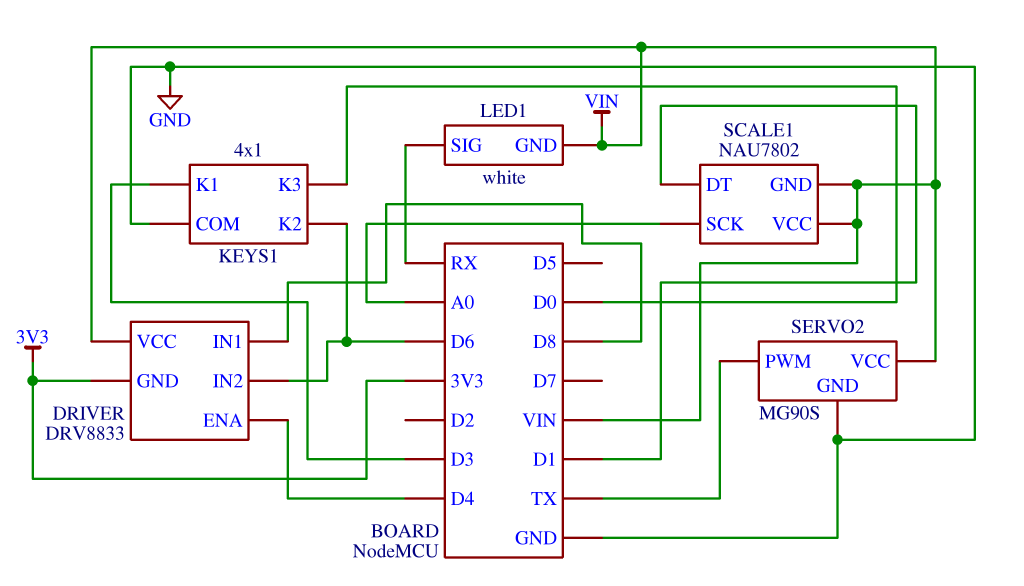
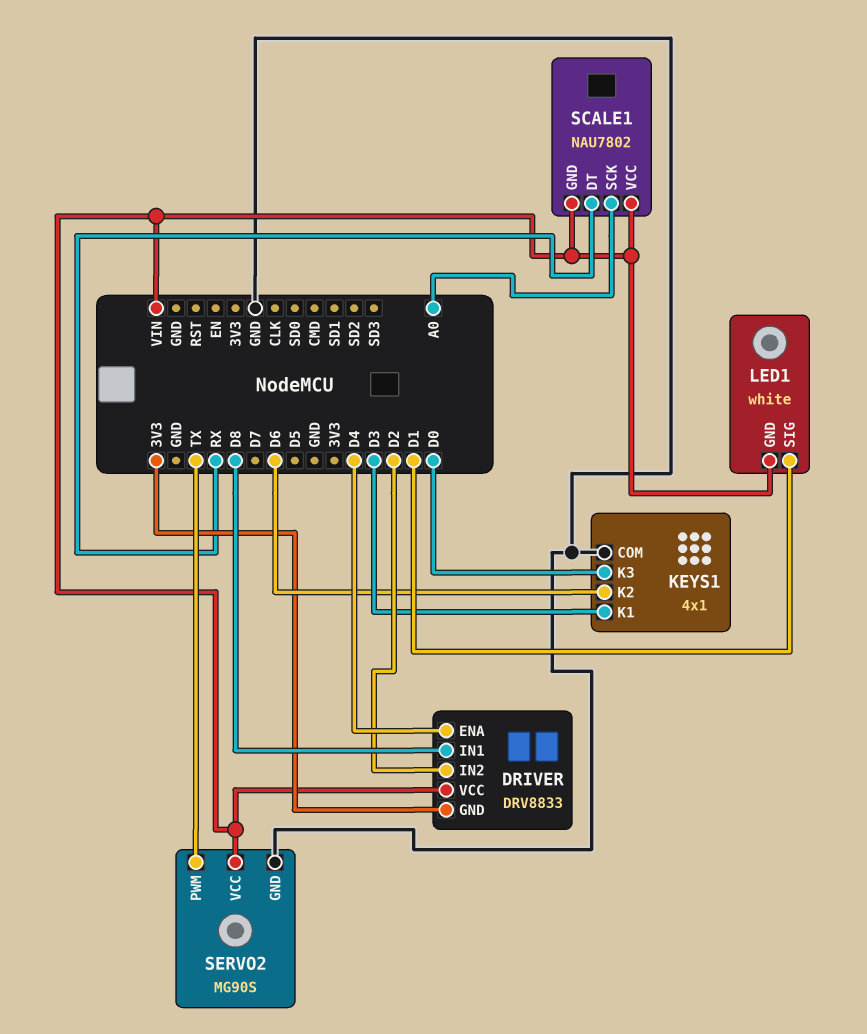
DRIVER pin IN2: D6 -> D2
LED1 pin SIG: RX -> D1
SCALE1 pin DT: D1 -> RX

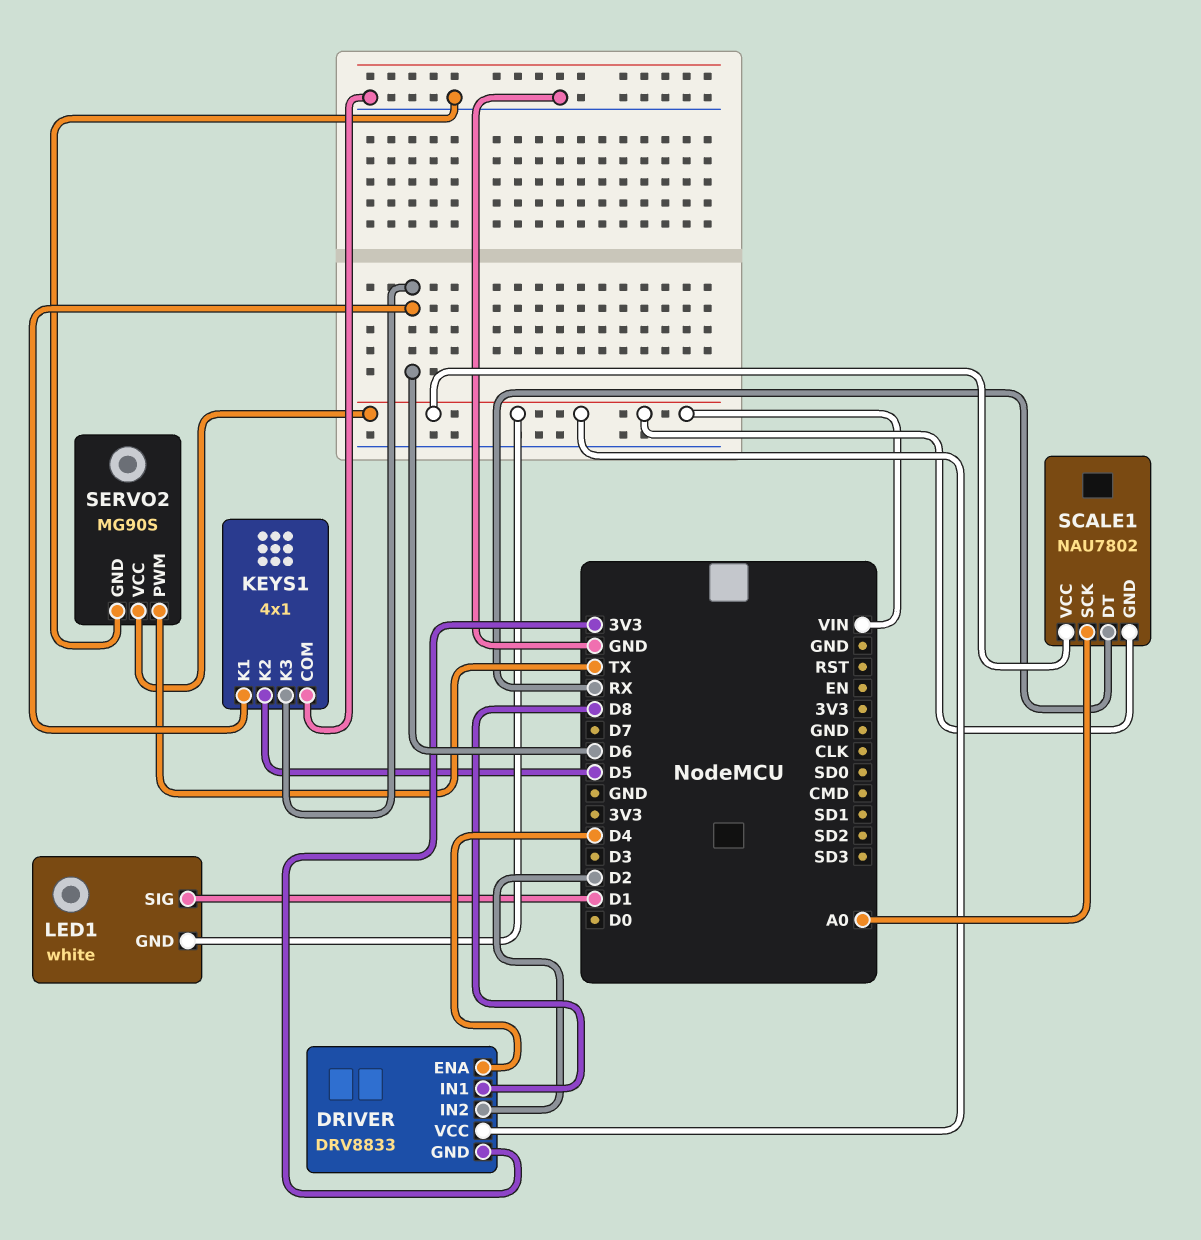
KEYS1 pin K1: D3 -> D6
KEYS1 pin K2: D6 -> D5
KEYS1 pin K3: D0 -> D6

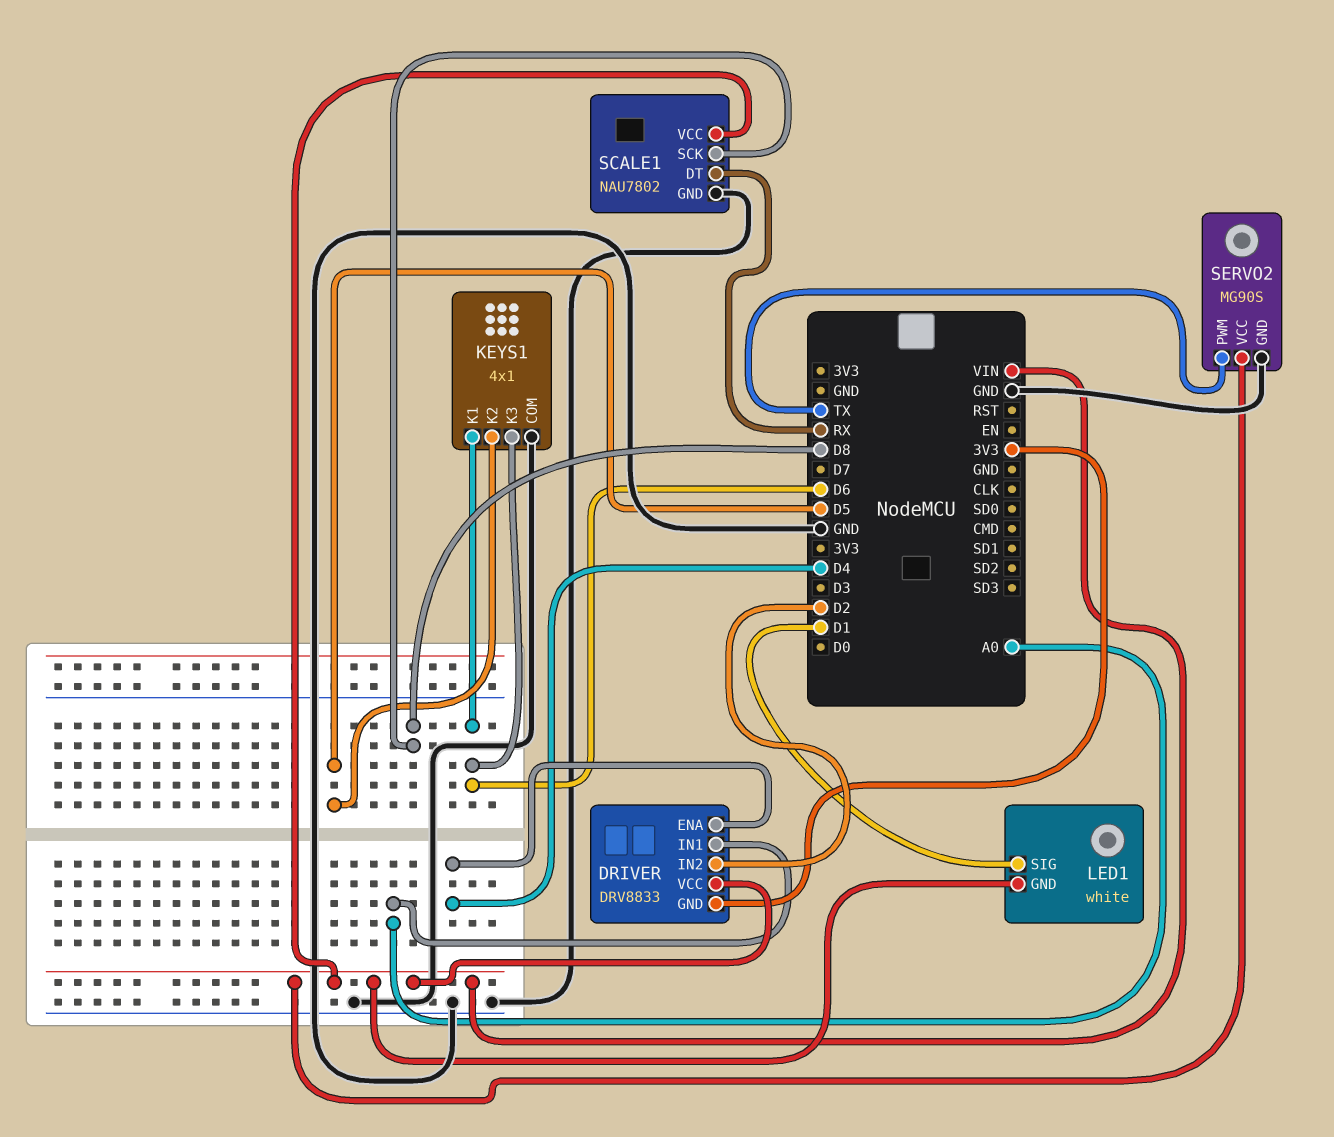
DRIVER pin IN1: D8 -> A0
SCALE1 pin GND: VIN -> GND
SCALE1 pin SCK: A0 -> D8

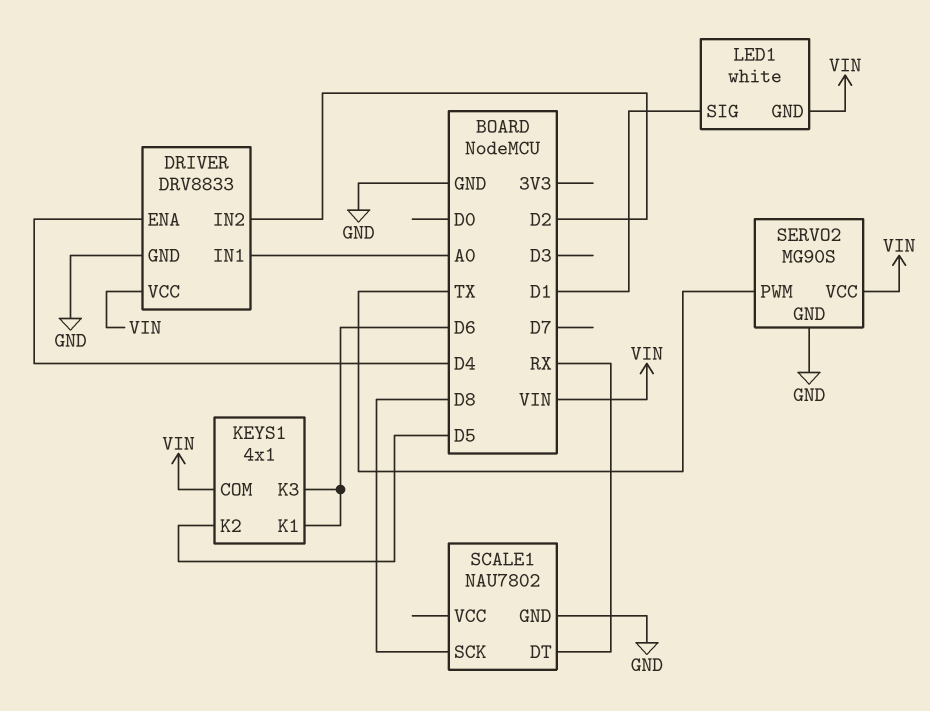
DRIVER pin GND: 3V3 -> GND
KEYS1 pin COM: GND -> VIN
SCALE1 pin VCC: VIN -> none

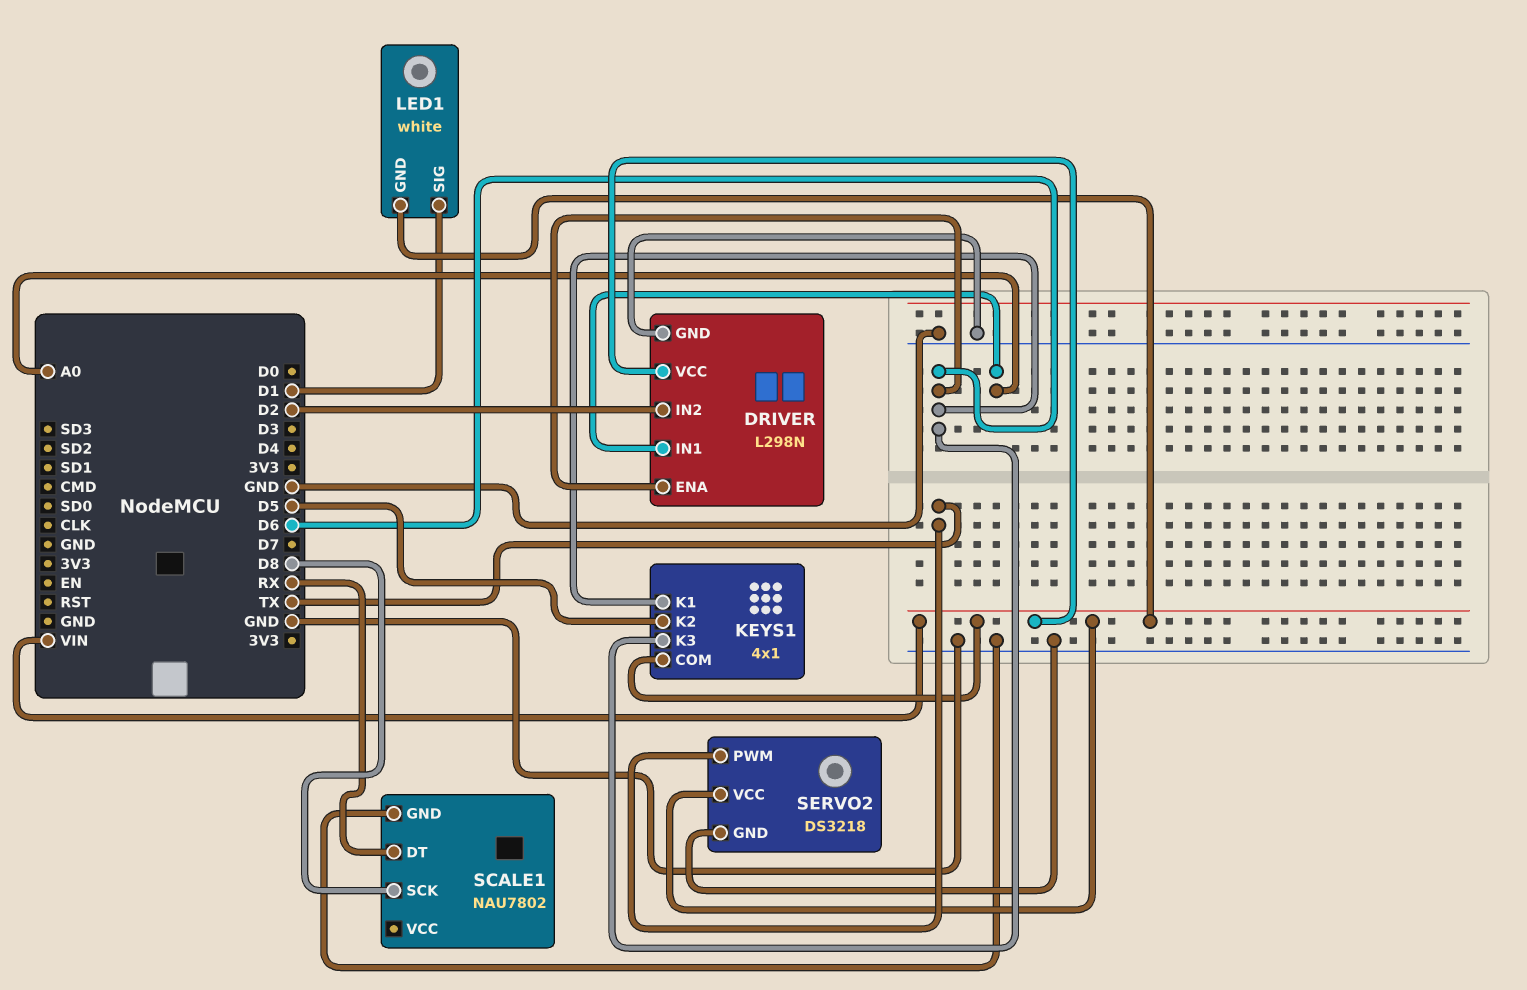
DRIVER: DRV8833 -> L298N
DRIVER pin ENA: D4 -> D6
SERVO2: MG90S -> DS3218

